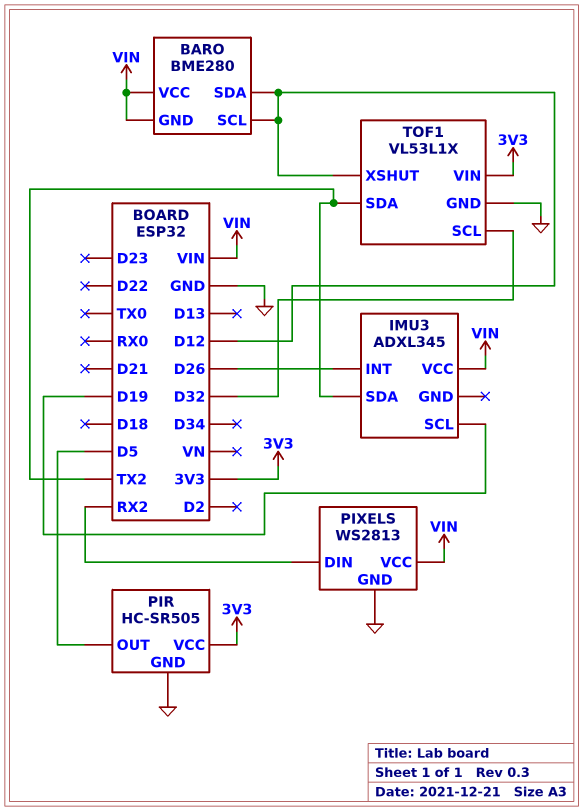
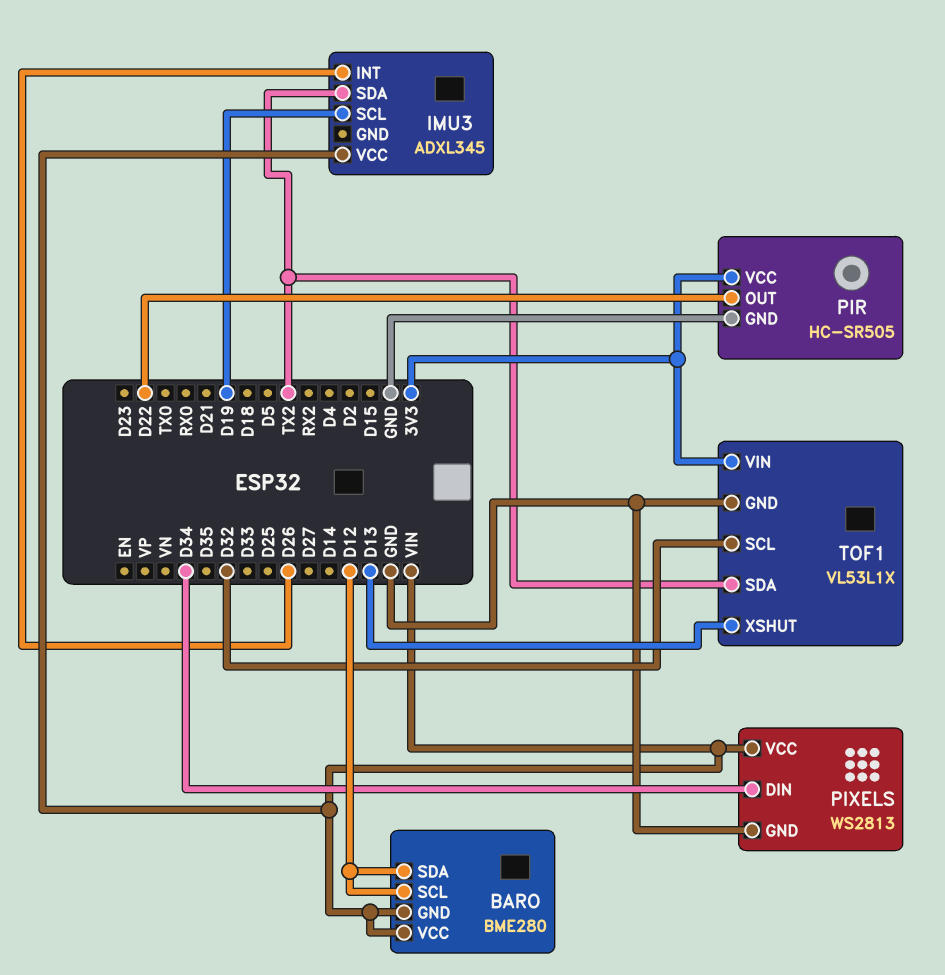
PIR pin OUT: D5 -> D22
PIXELS pin DIN: RX2 -> D34
TOF1 pin XSHUT: D12 -> D13

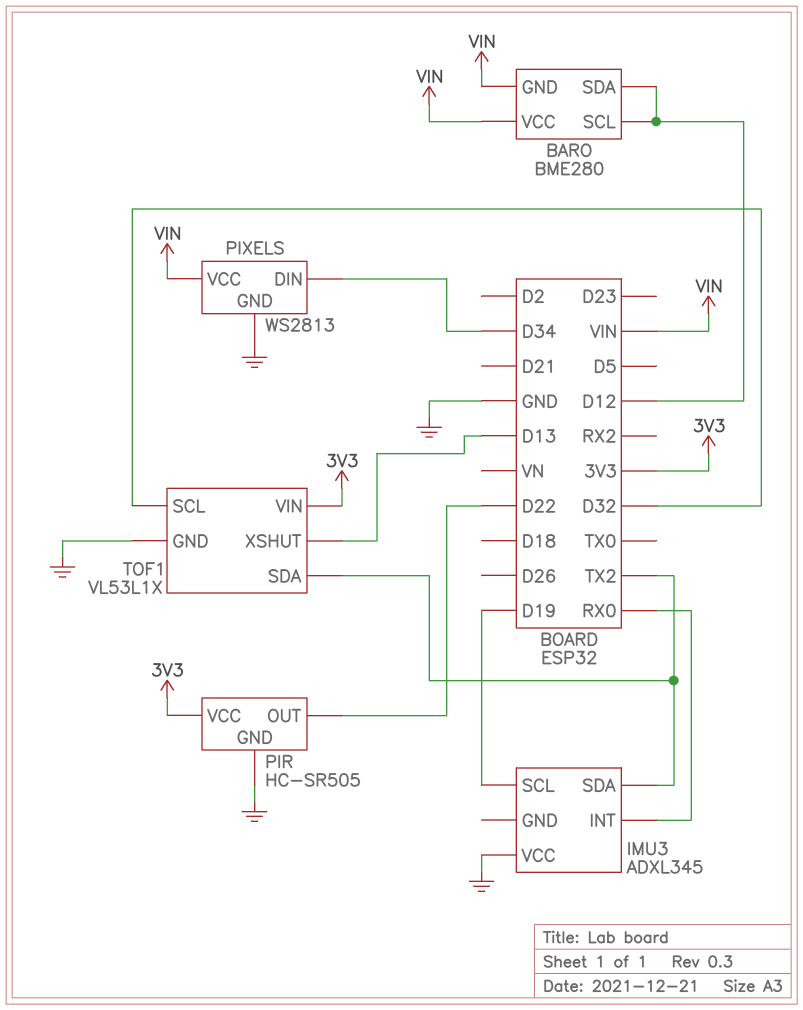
IMU3 pin INT: D26 -> RX0
IMU3 pin VCC: VIN -> GND

